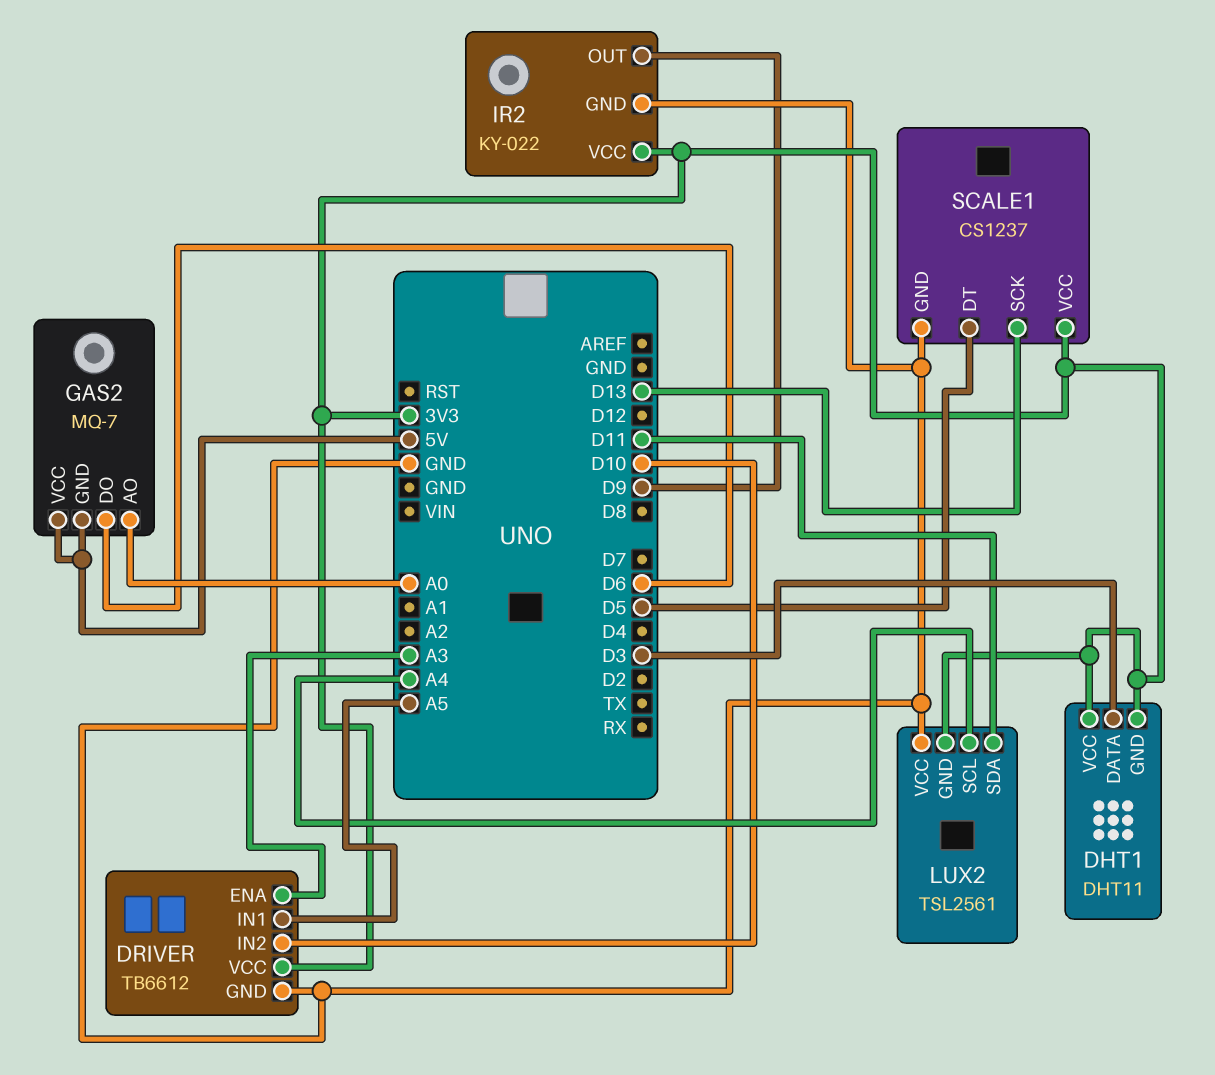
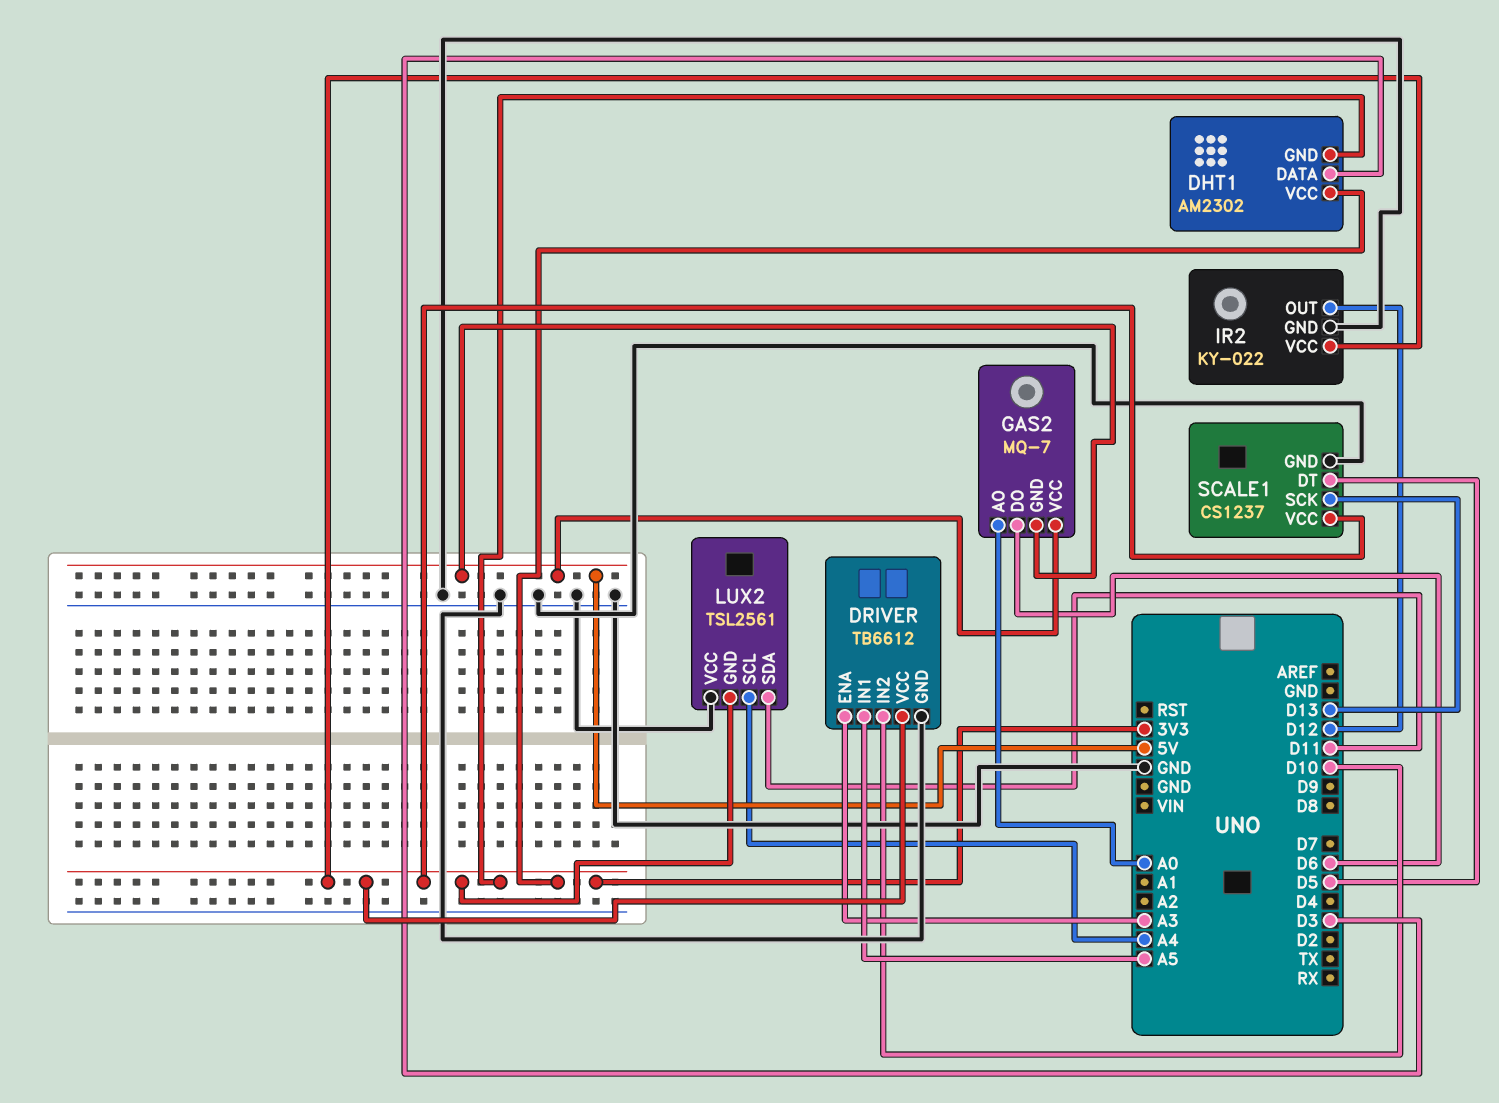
DHT1: DHT11 -> AM2302
IR2 pin OUT: D9 -> D12

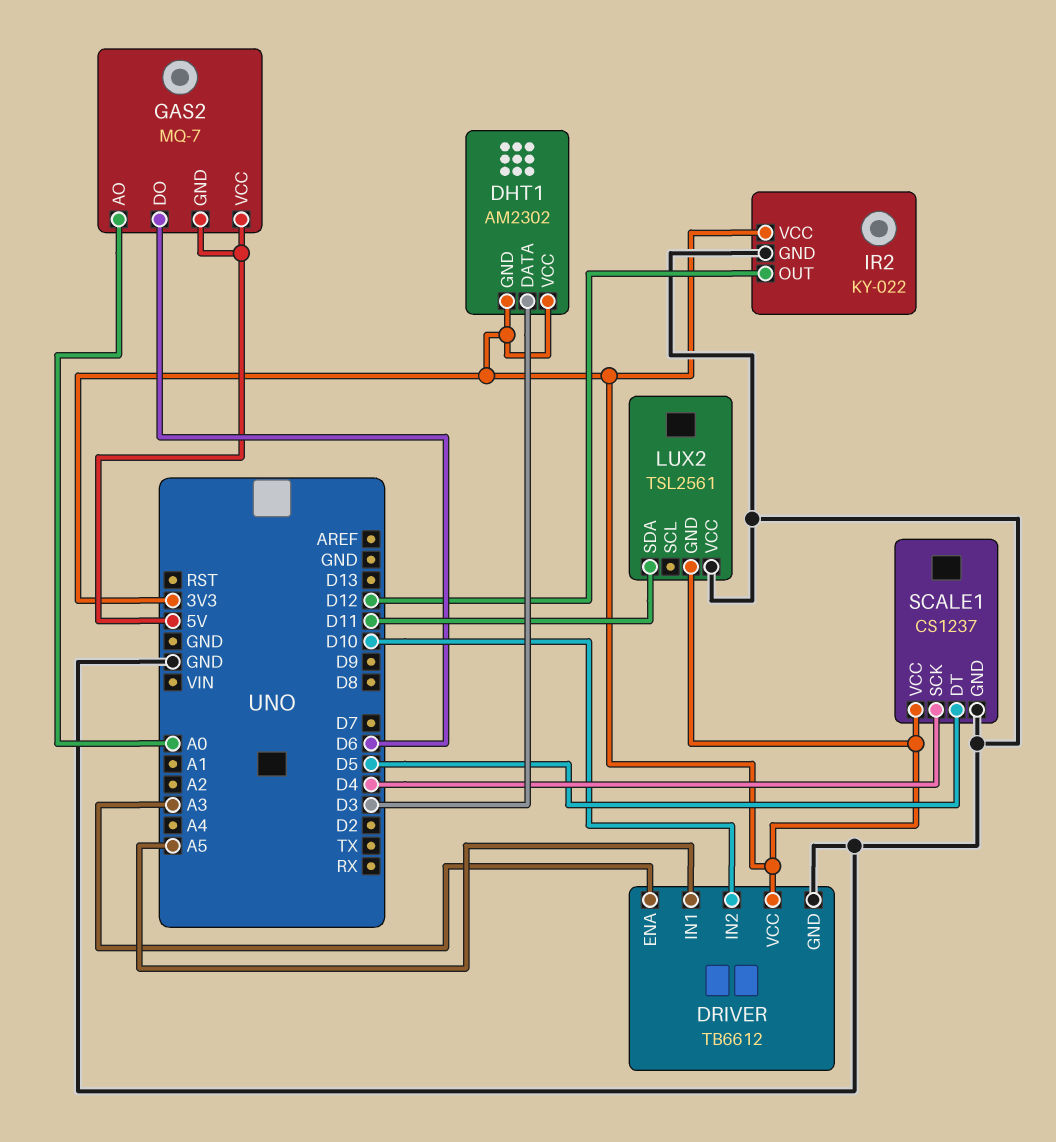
LUX2 pin SCL: A4 -> none
SCALE1 pin SCK: D13 -> D4

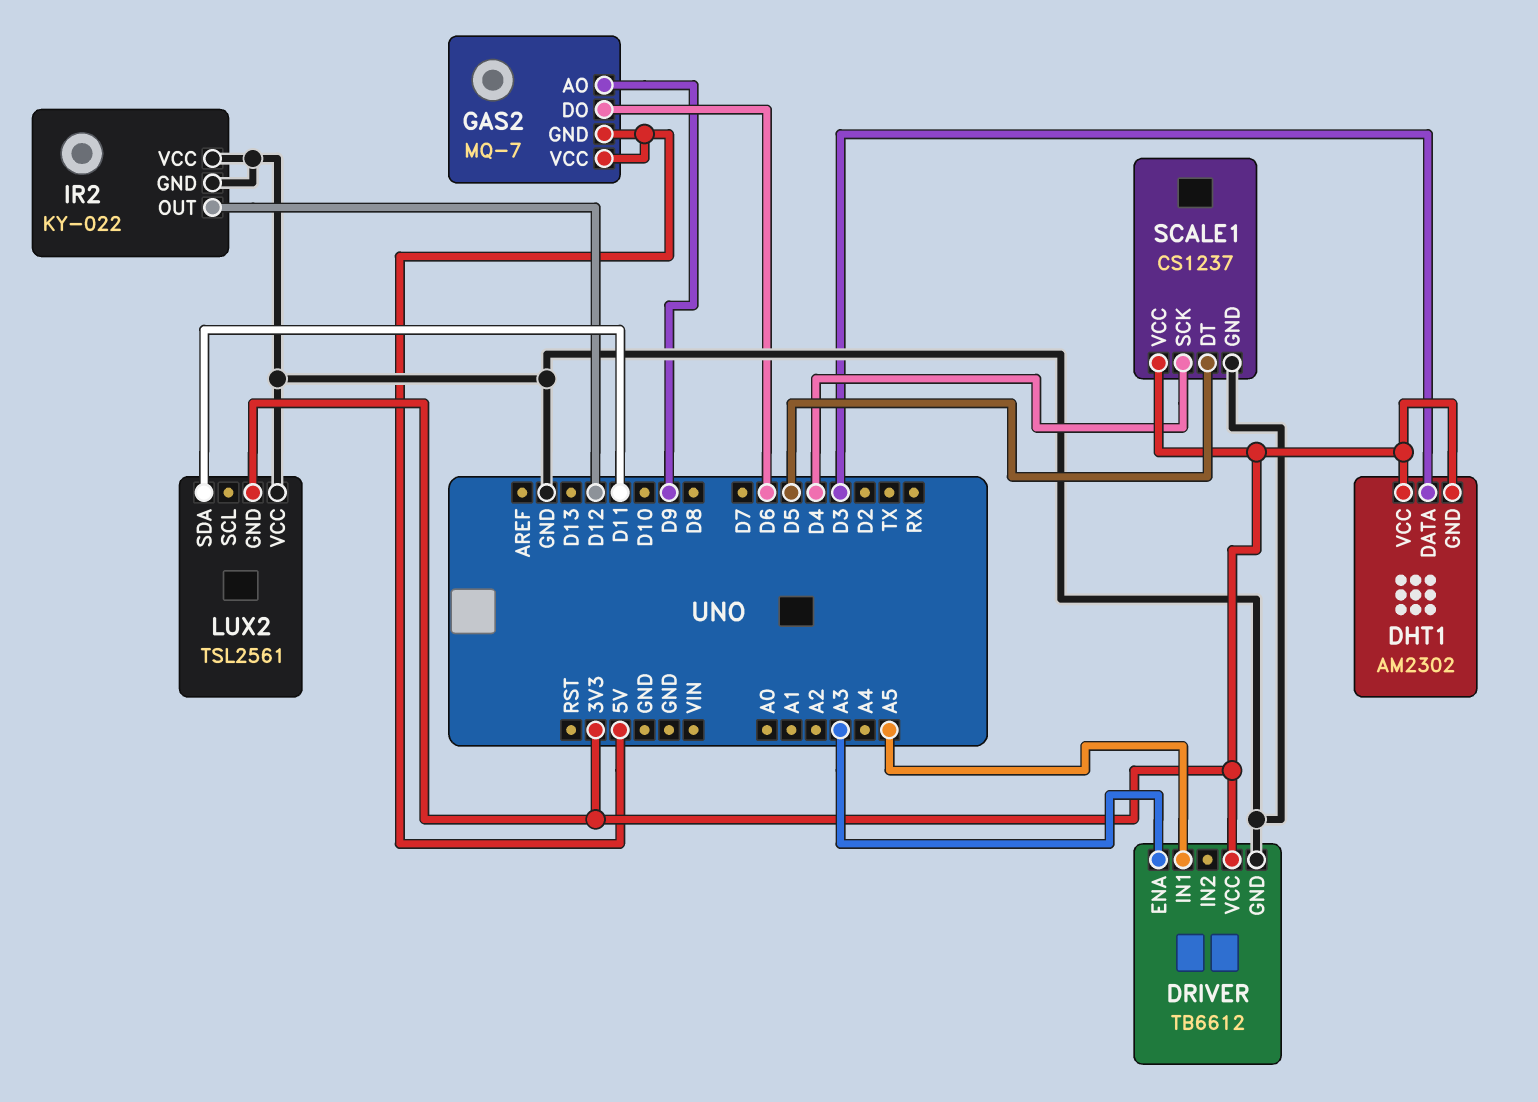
DRIVER pin IN2: D10 -> none
GAS2 pin AO: A0 -> D9
IR2 pin VCC: 3V3 -> GND

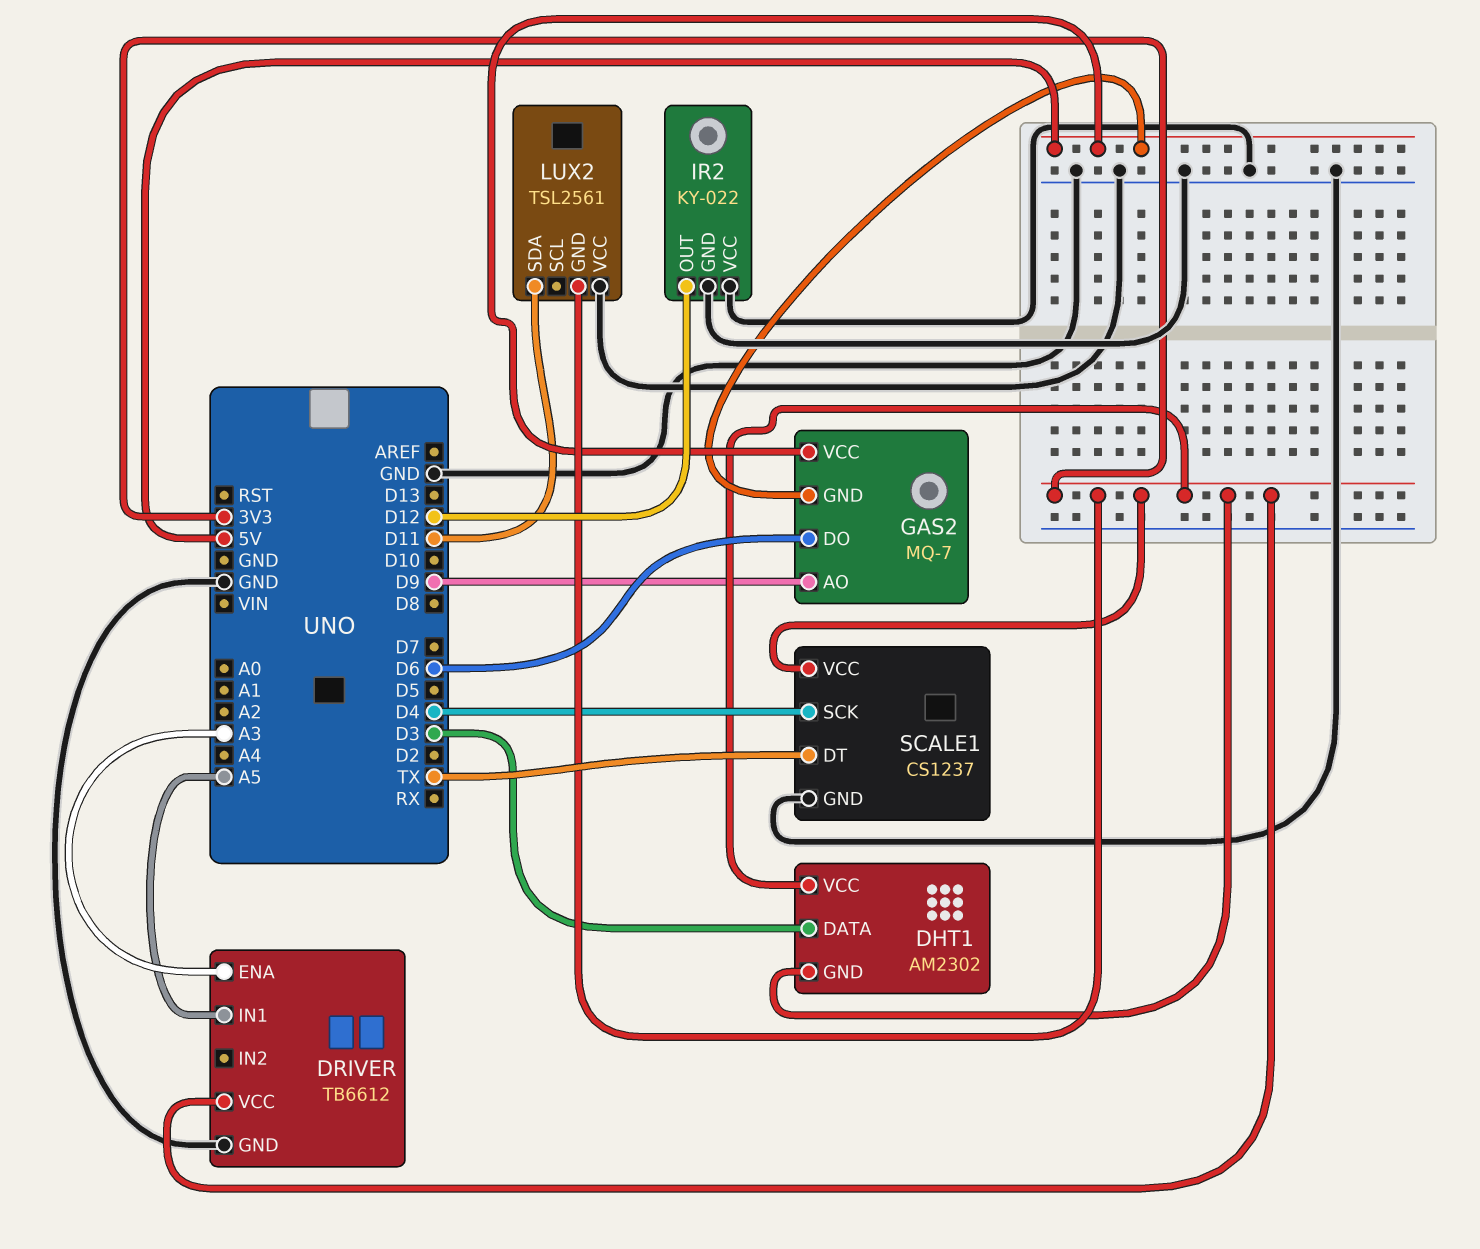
SCALE1 pin DT: D5 -> TX

